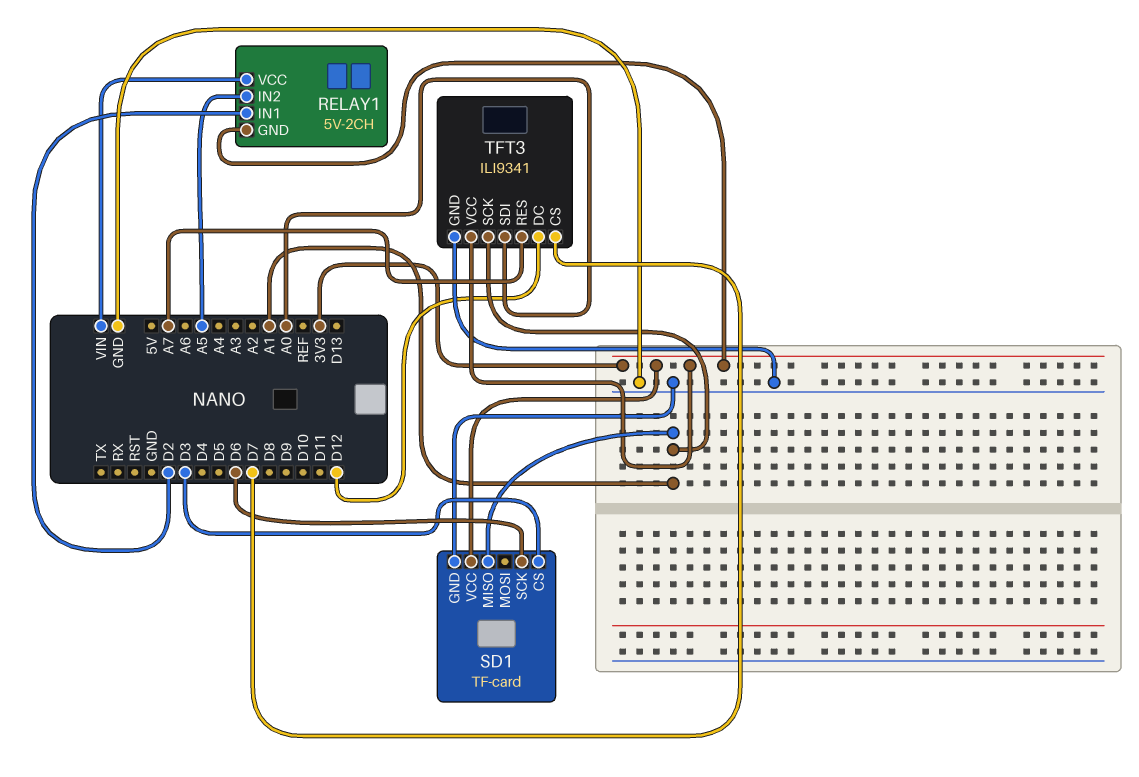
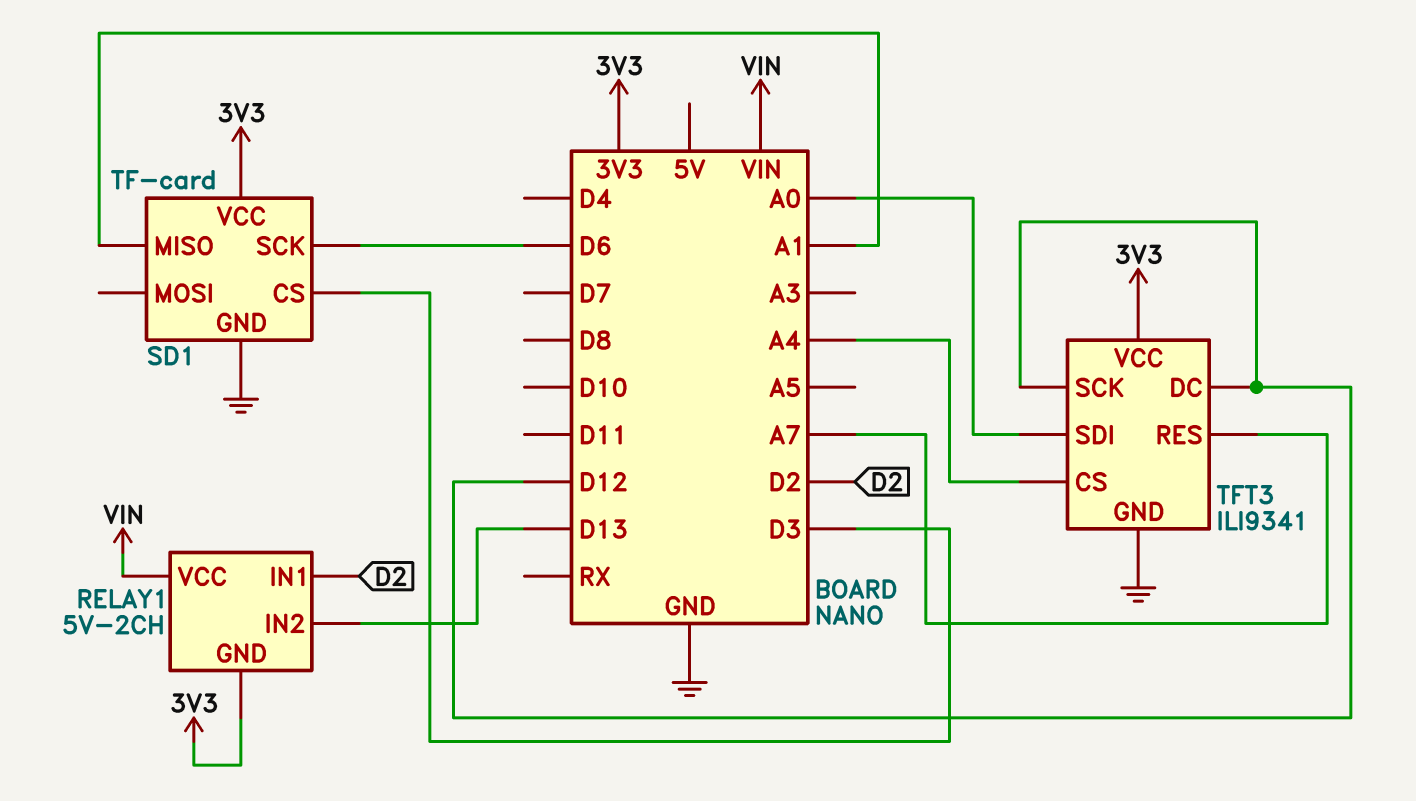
RELAY1 pin IN2: A5 -> D13
TFT3 pin CS: D7 -> A4
TFT3 pin SCK: A1 -> D12

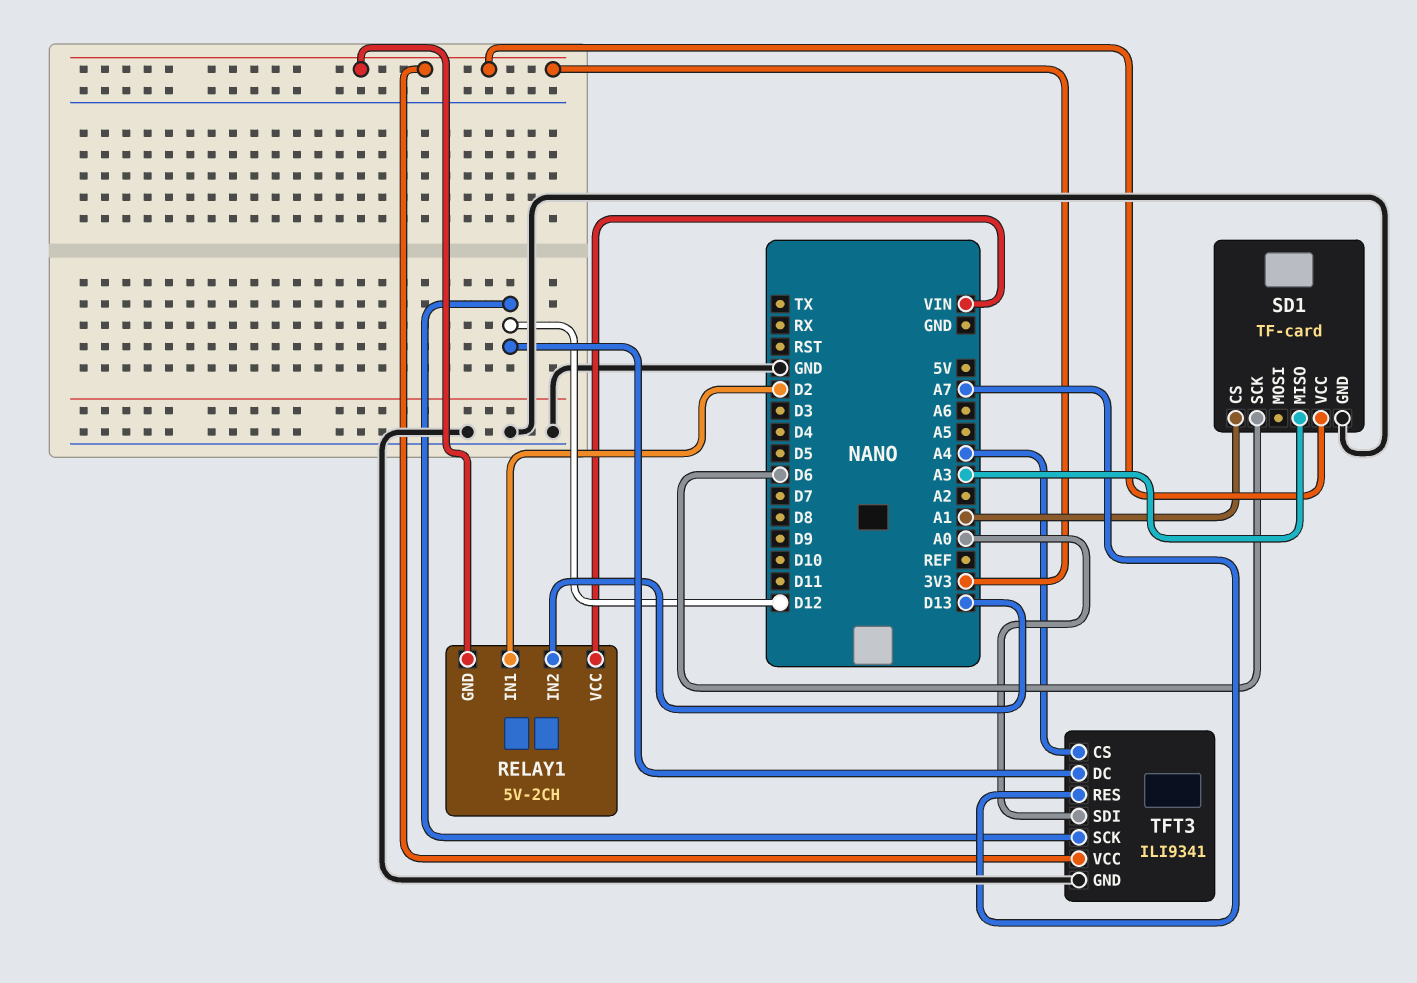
SD1 pin CS: D3 -> A1
SD1 pin MISO: A1 -> A3

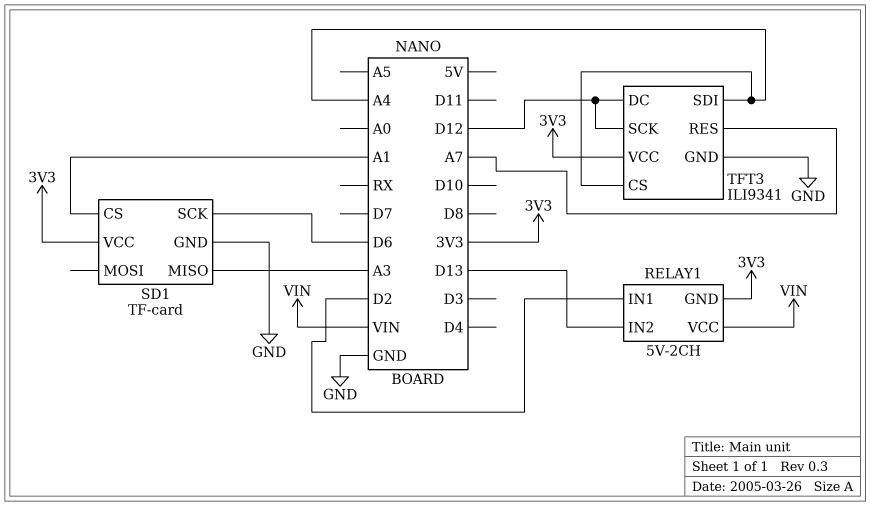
TFT3 pin SDI: A0 -> A4

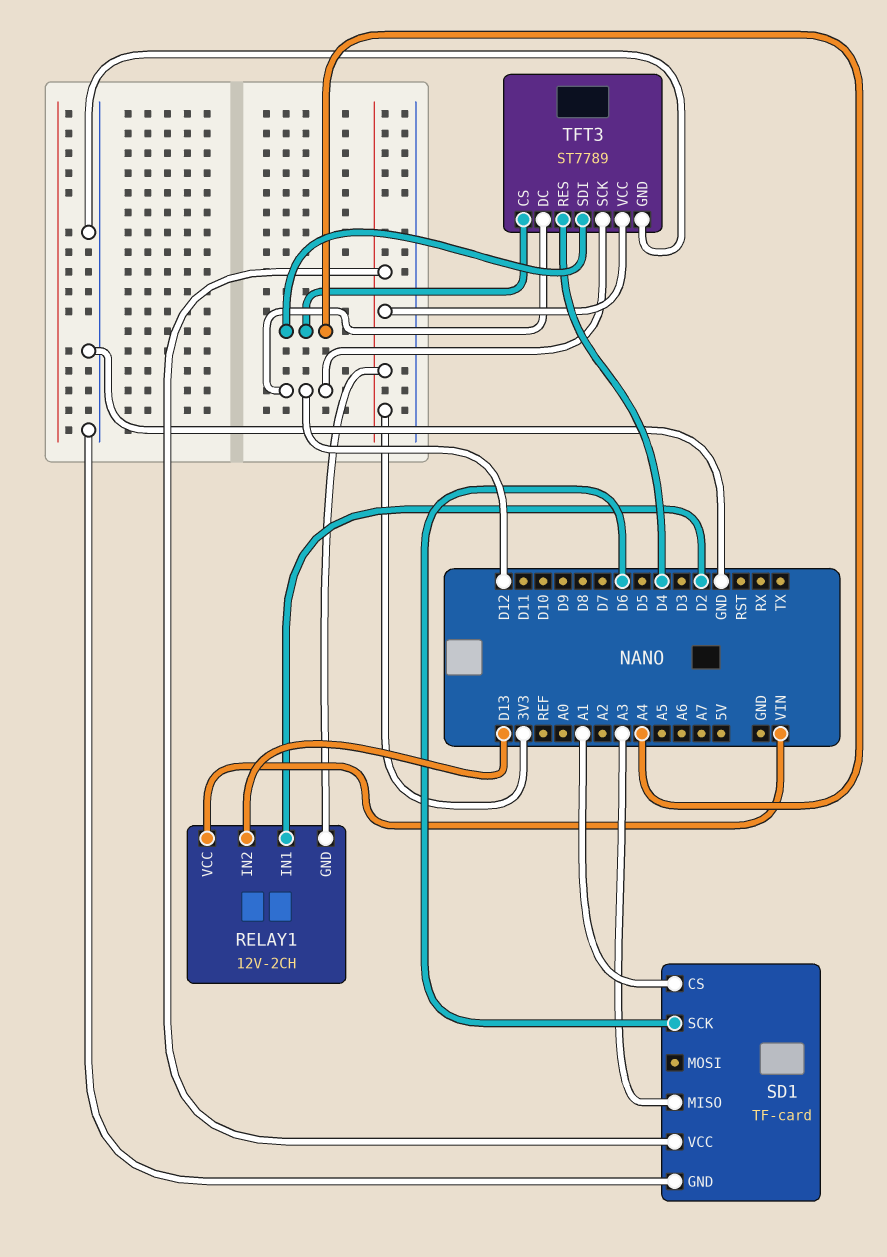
RELAY1: 5V-2CH -> 12V-2CH
TFT3: ILI9341 -> ST7789
TFT3 pin RES: A7 -> D4

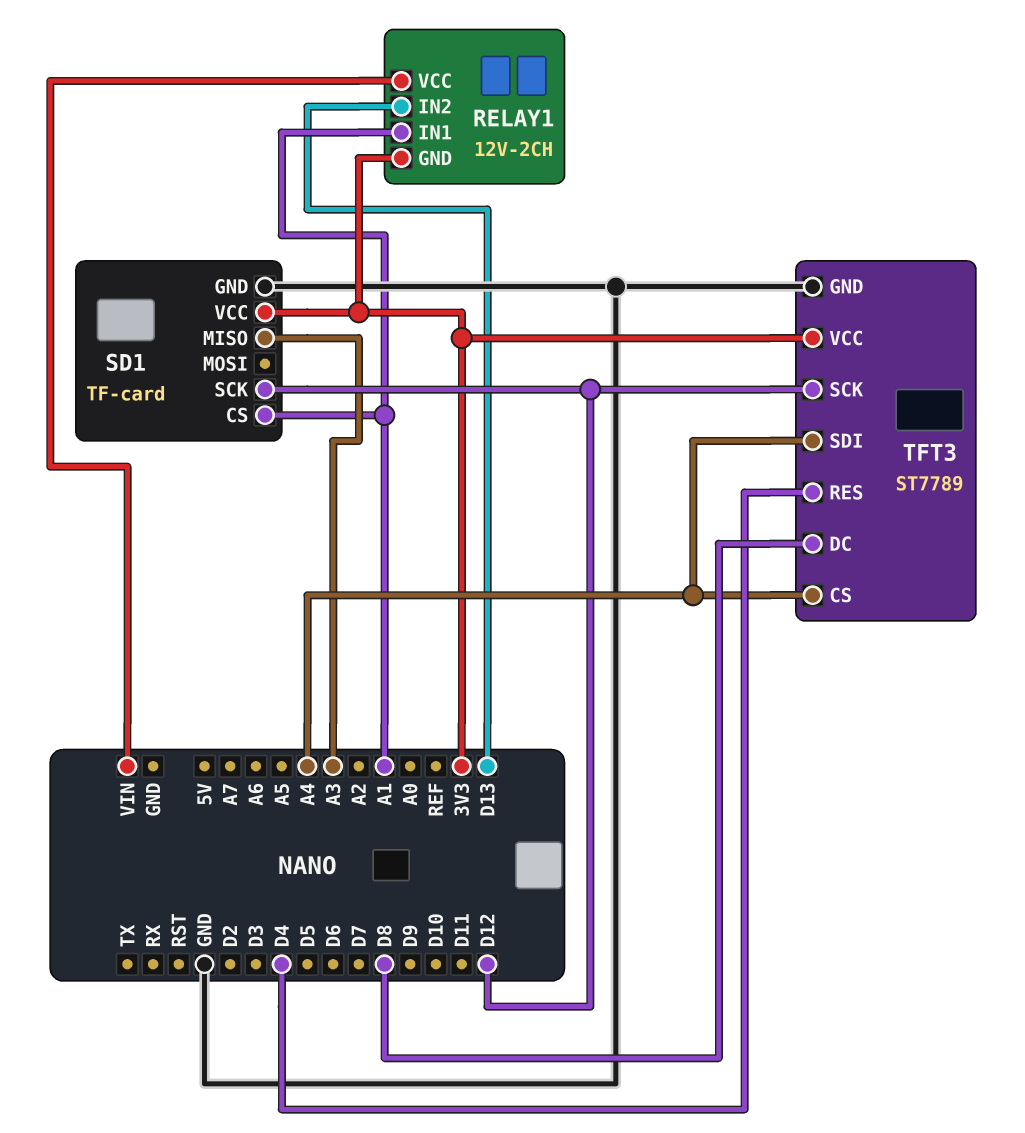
RELAY1 pin IN1: D2 -> A1
SD1 pin SCK: D6 -> D12
TFT3 pin DC: D12 -> D8

